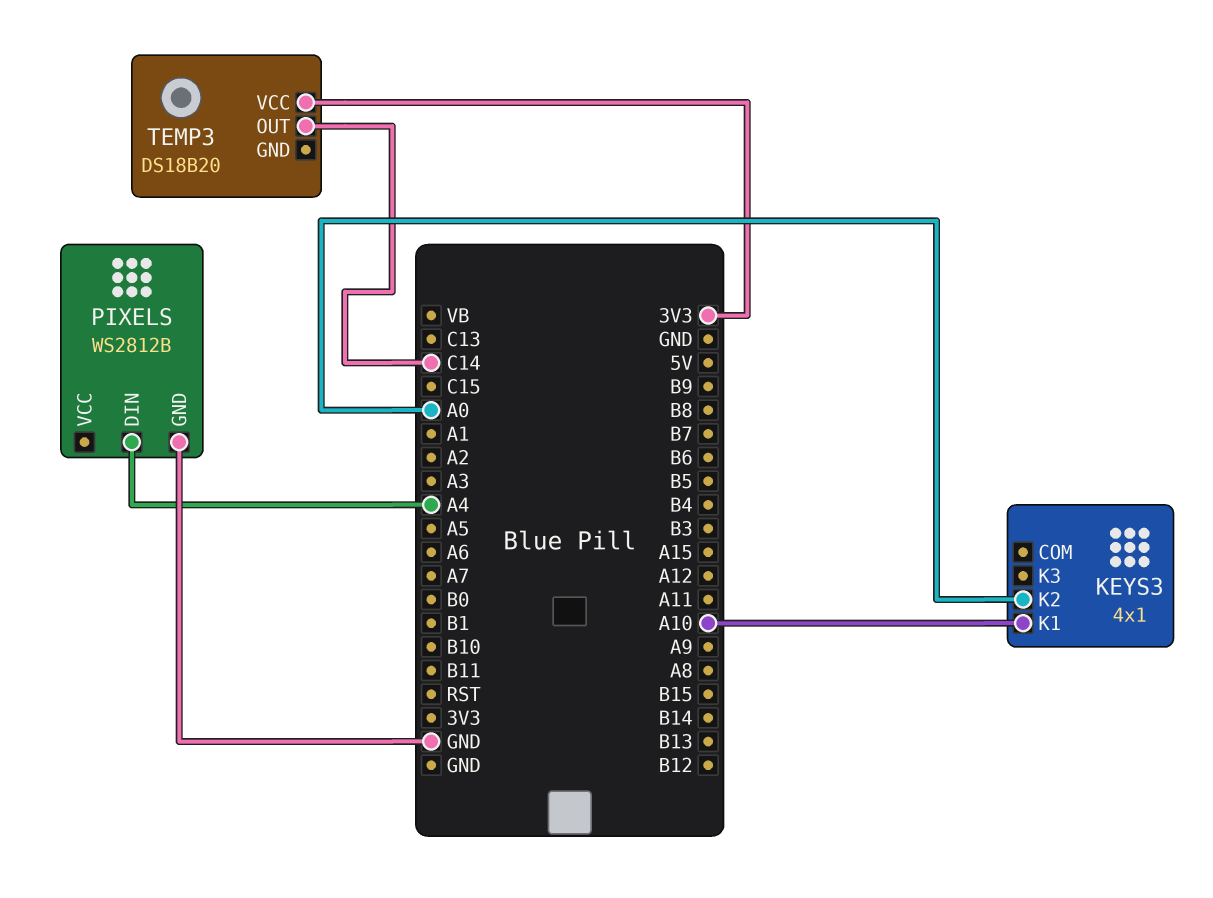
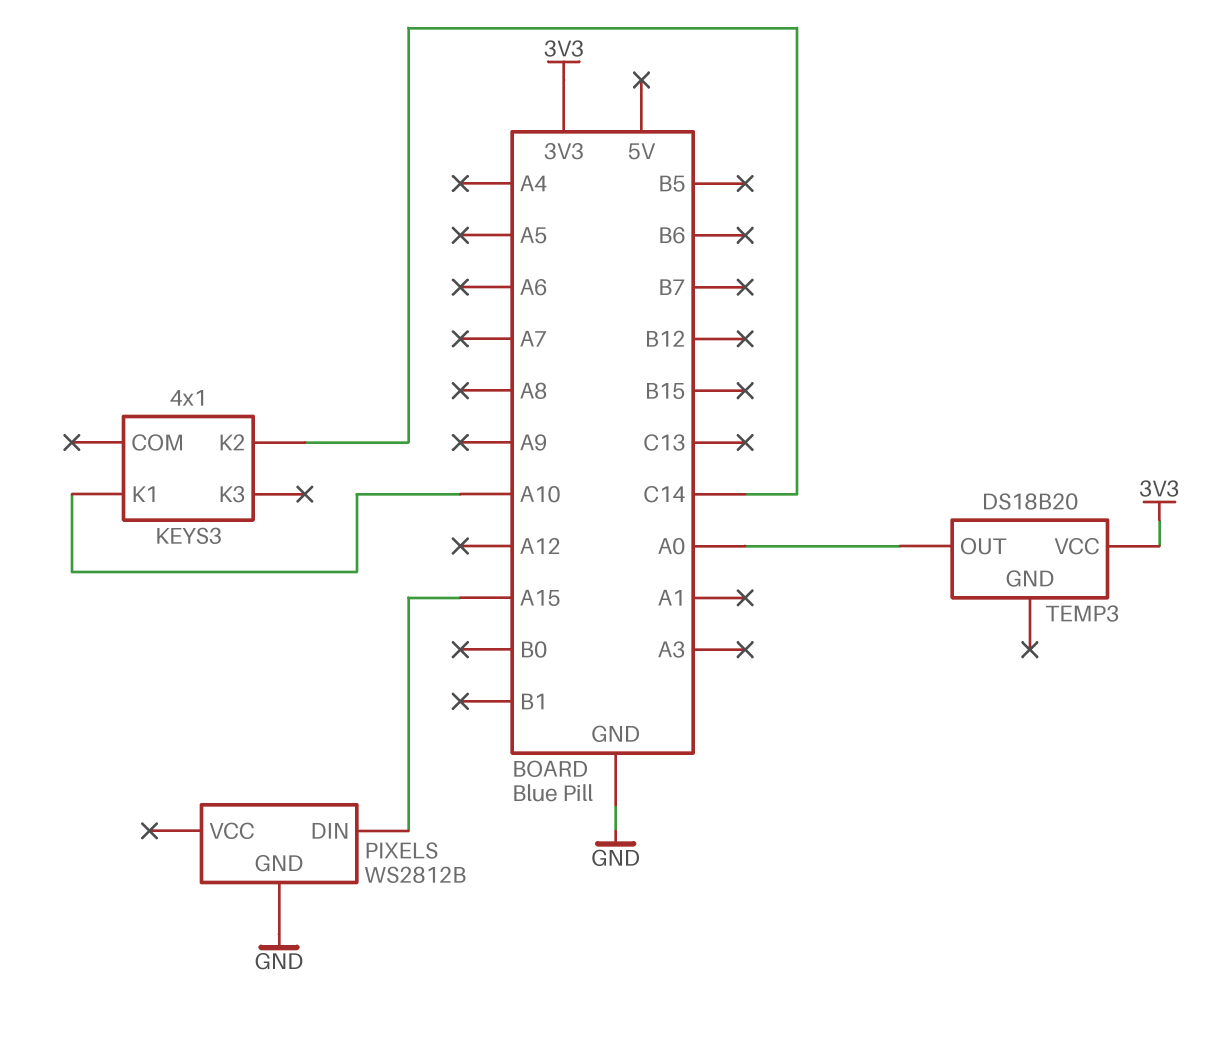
KEYS3 pin K2: A0 -> C14
PIXELS pin DIN: A4 -> A15
TEMP3 pin OUT: C14 -> A0

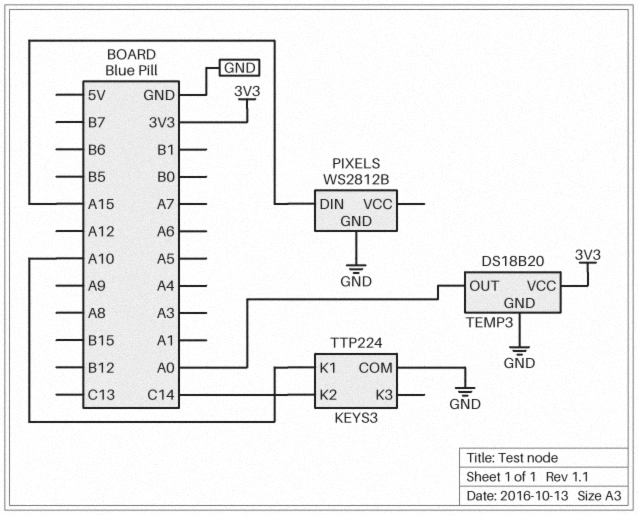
KEYS3: 4x1 -> TTP224
KEYS3 pin COM: none -> GND
TEMP3 pin GND: none -> GND

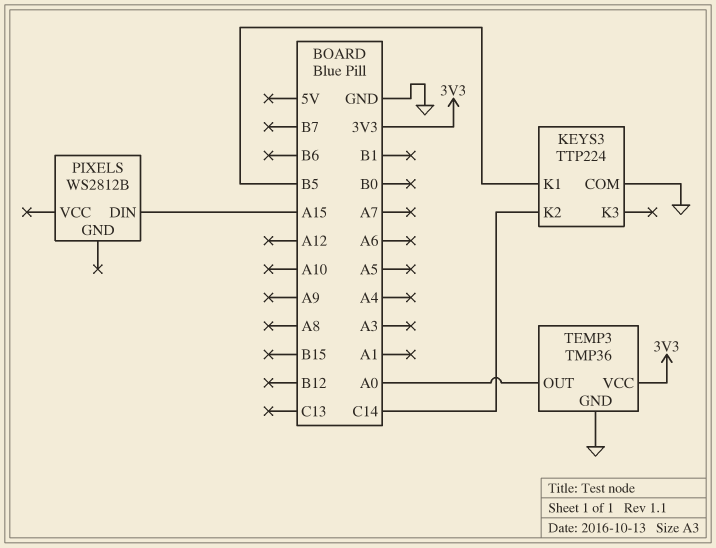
KEYS3 pin K1: A10 -> B5
PIXELS pin GND: GND -> none
TEMP3: DS18B20 -> TMP36

